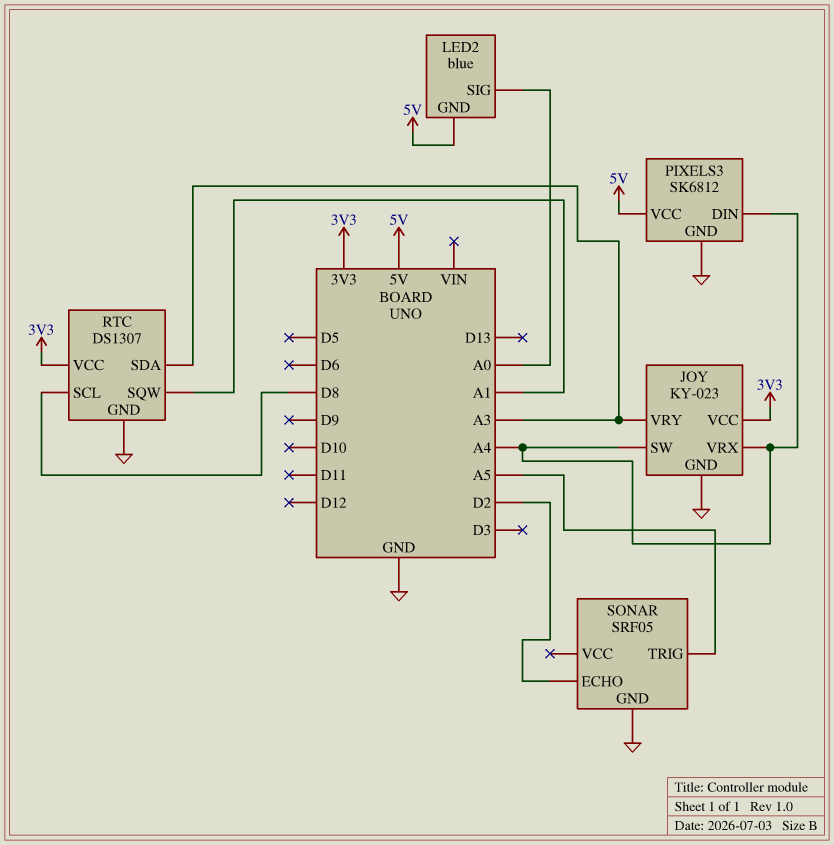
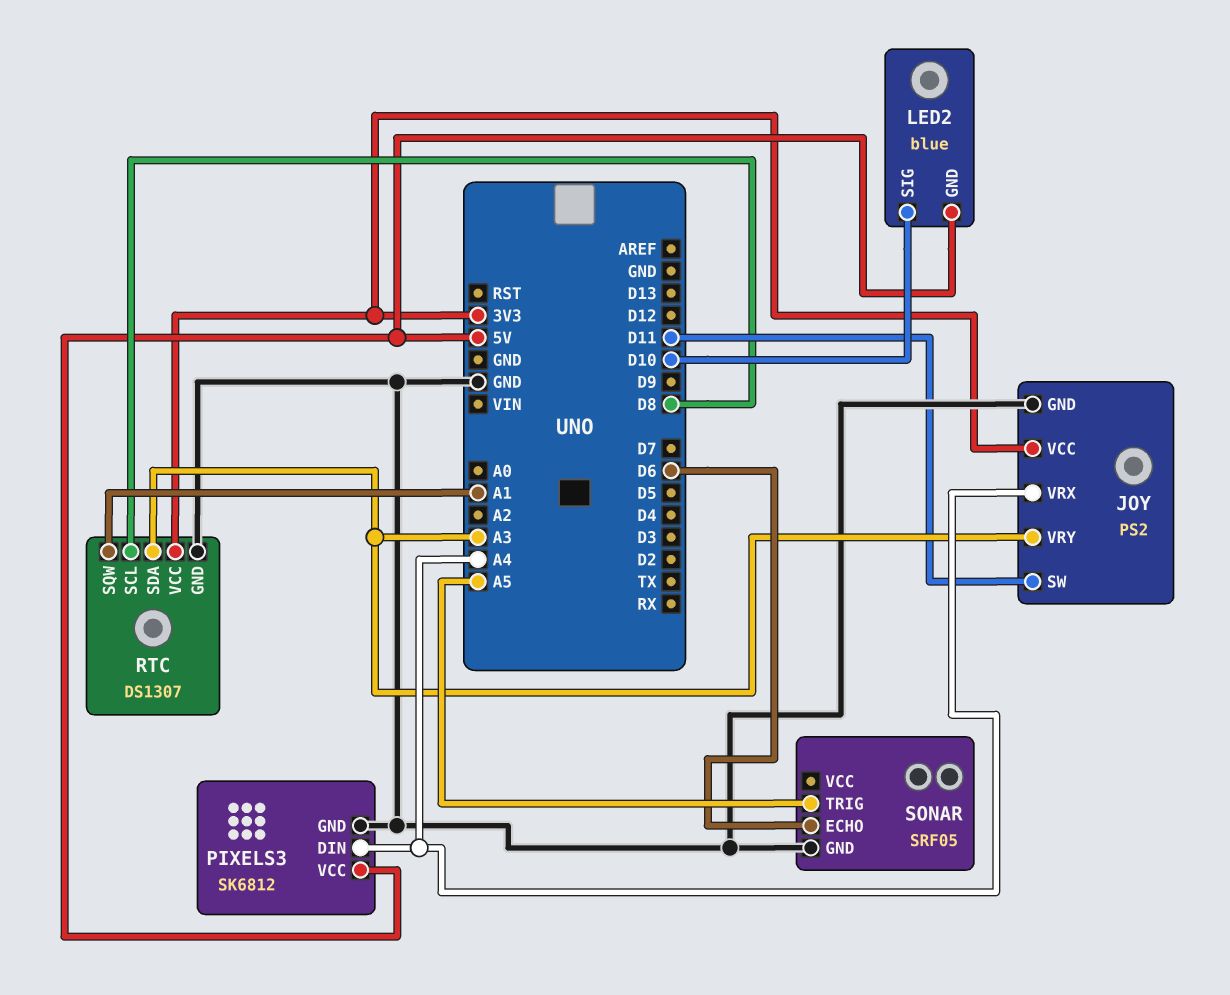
JOY: KY-023 -> PS2
JOY pin SW: A4 -> D11
LED2 pin SIG: A0 -> D10
SONAR pin ECHO: D2 -> D6

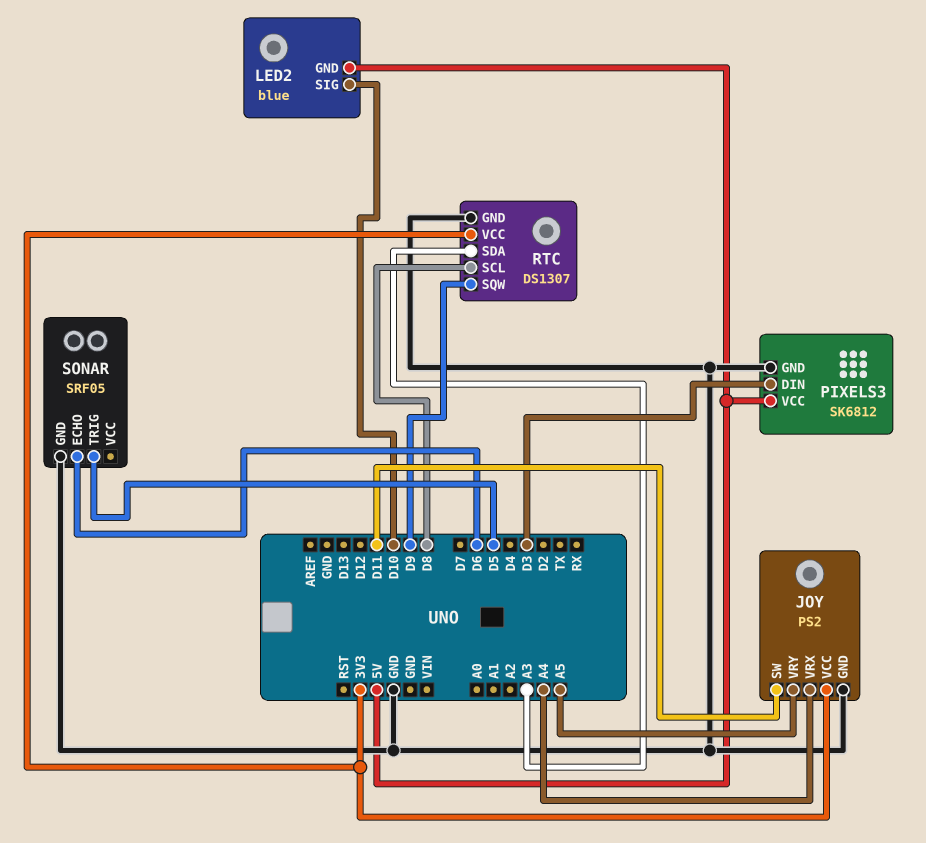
JOY pin VRY: A3 -> A5
PIXELS3 pin DIN: A4 -> D3
RTC pin SQW: A1 -> D9
SONAR pin TRIG: A5 -> D5

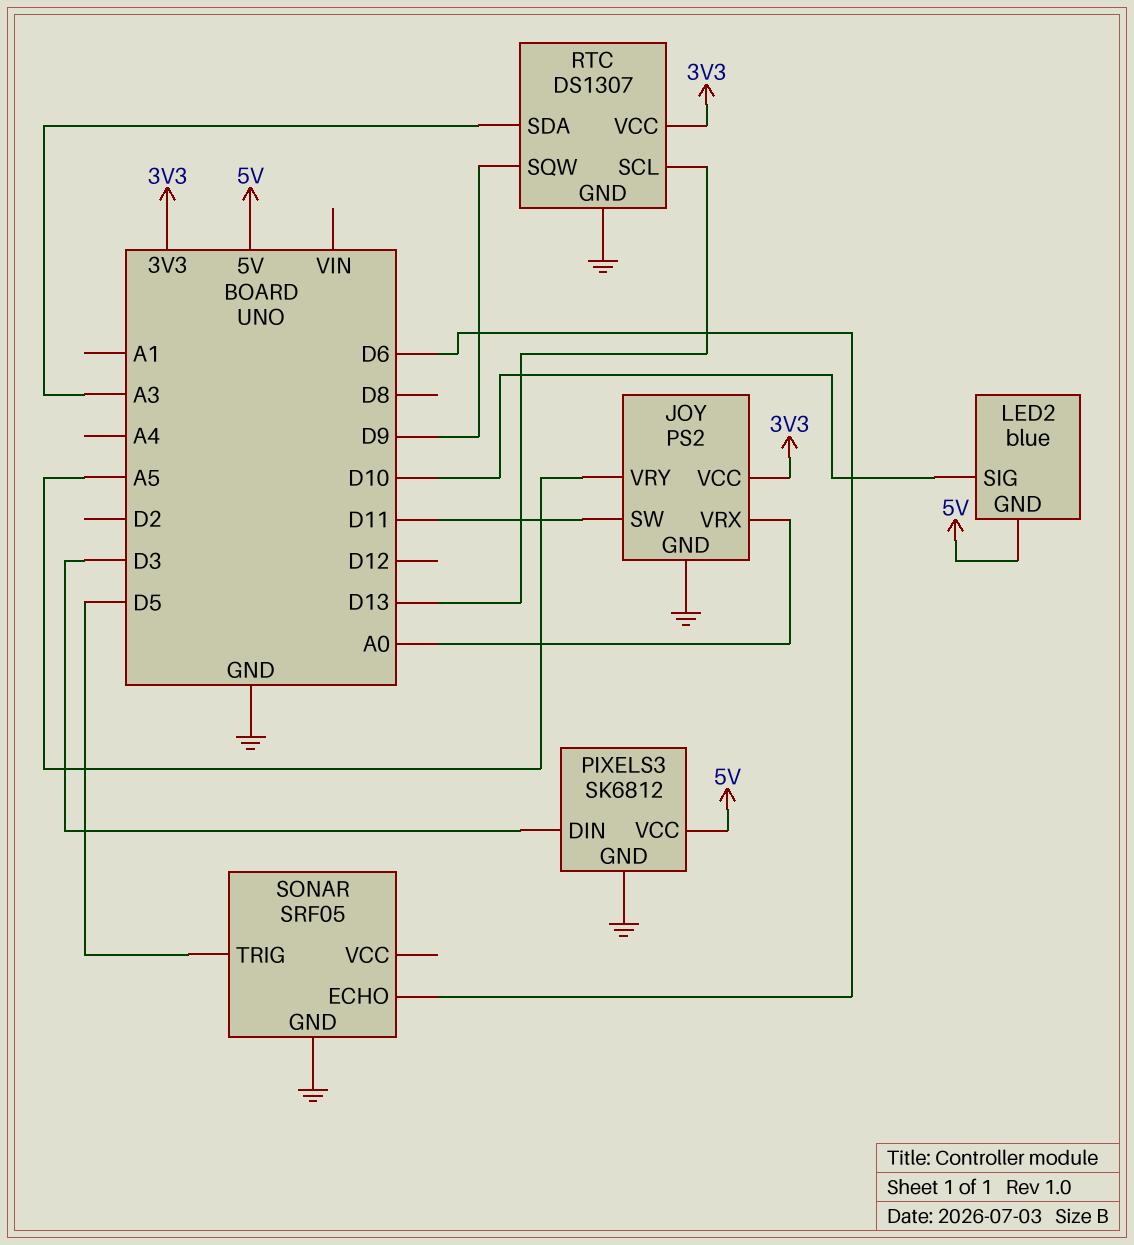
JOY pin VRX: A4 -> A0
RTC pin SCL: D8 -> D13

